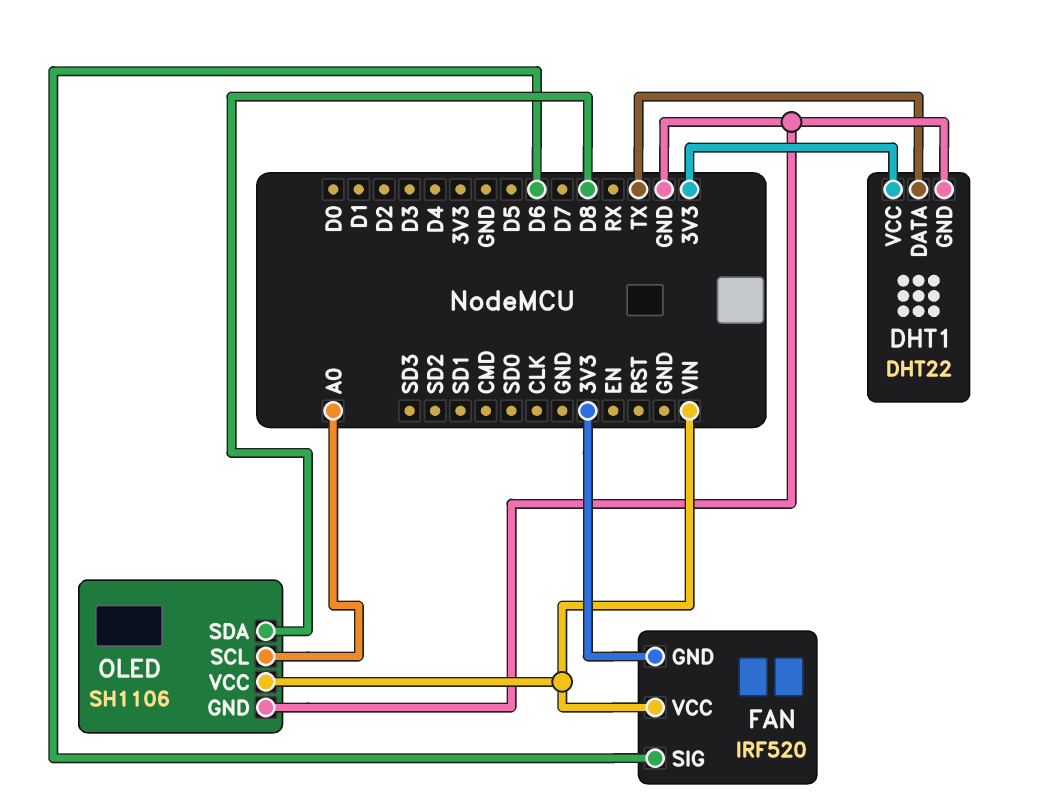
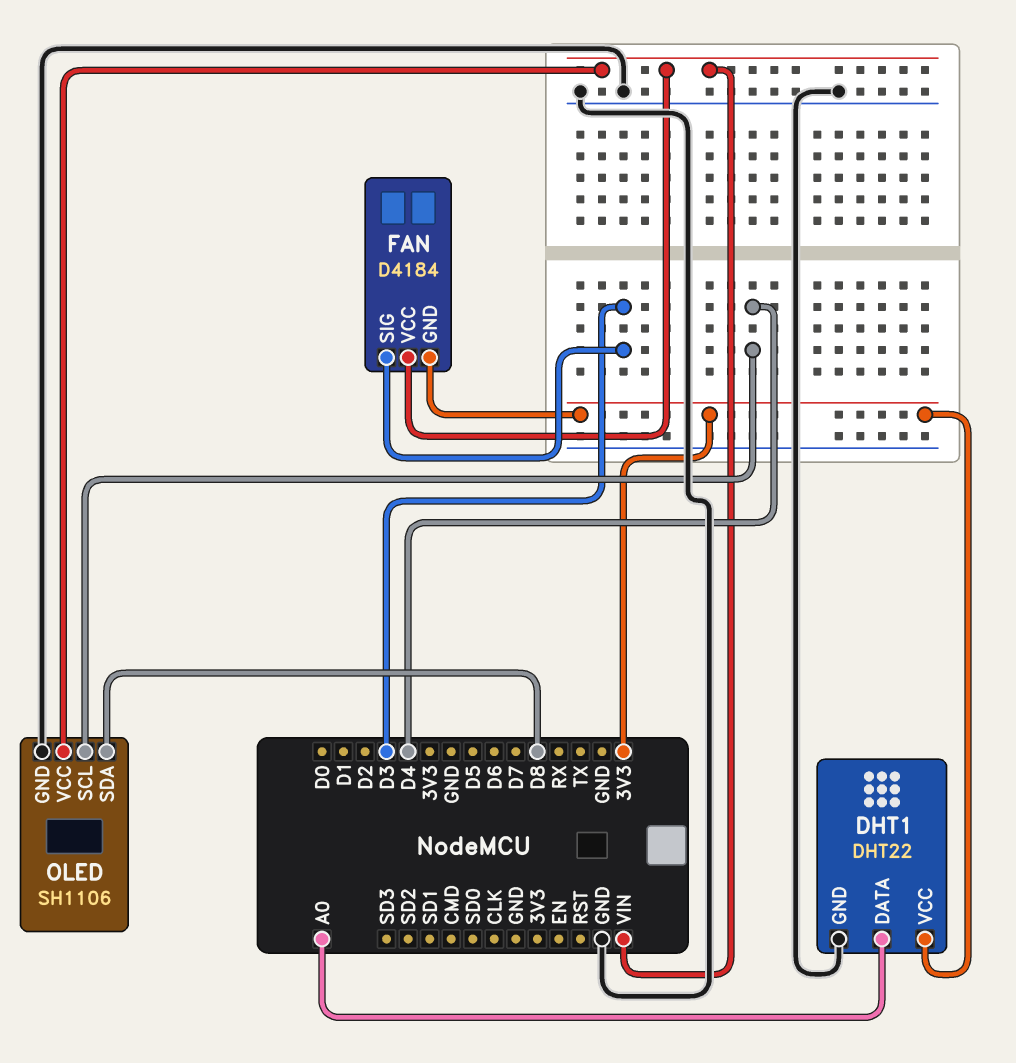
DHT1 pin DATA: TX -> A0
FAN: IRF520 -> D4184
FAN pin SIG: D6 -> D3
OLED pin SCL: A0 -> D4

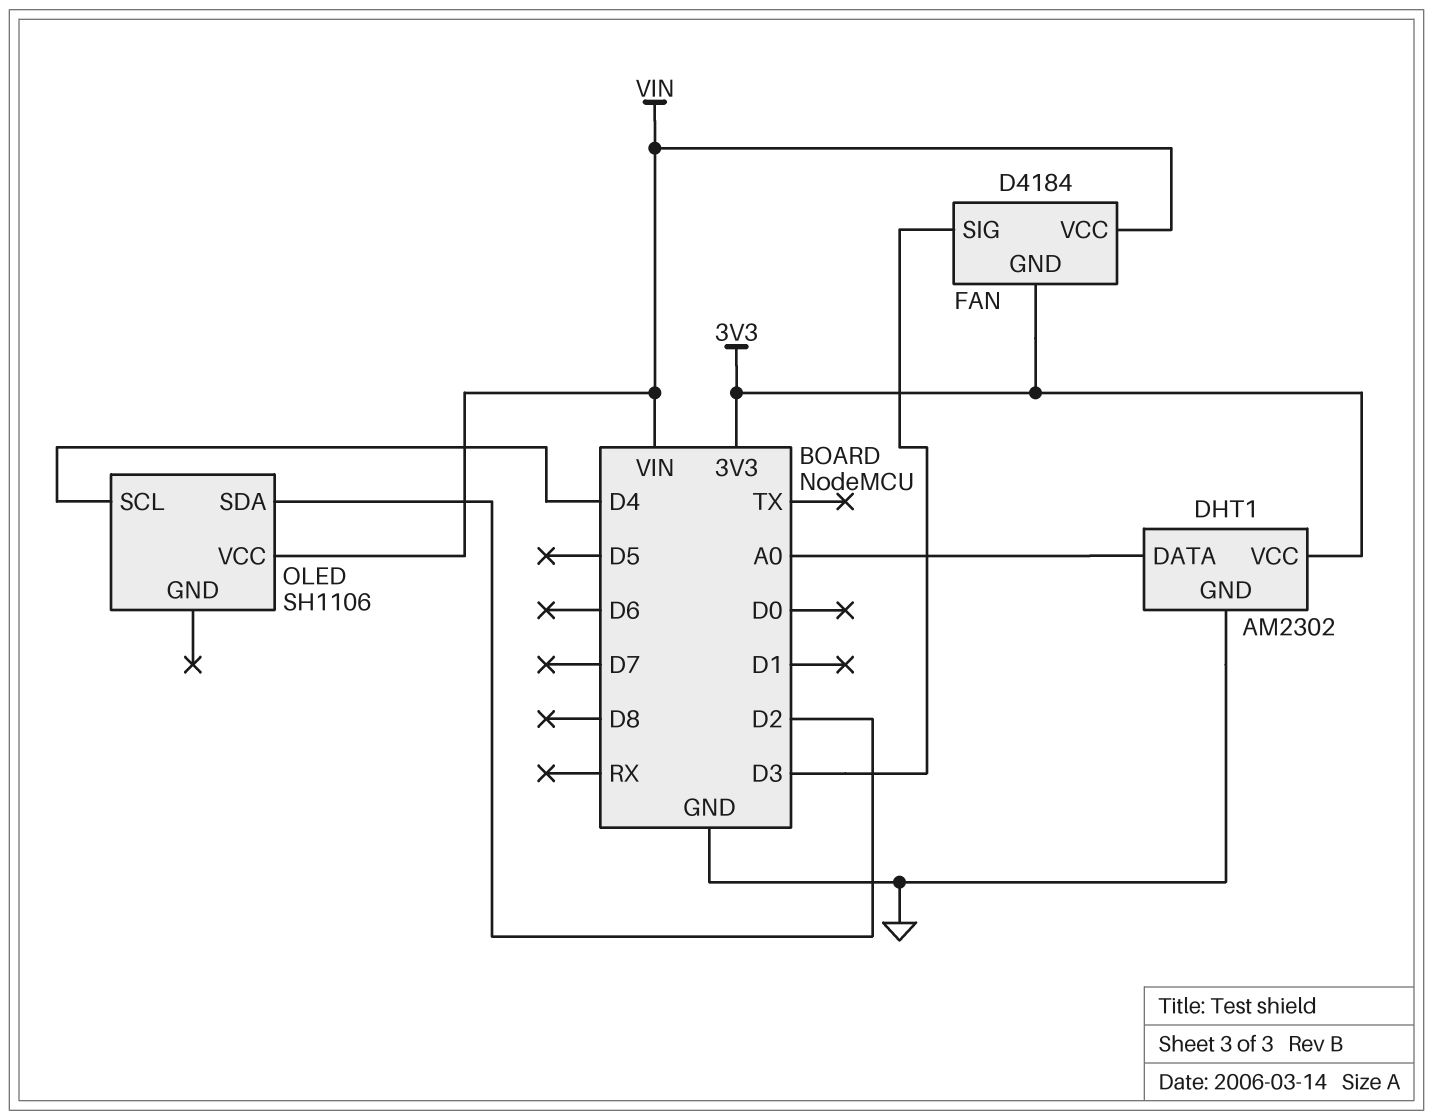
DHT1: DHT22 -> AM2302
OLED pin GND: GND -> none
OLED pin SDA: D8 -> D2

